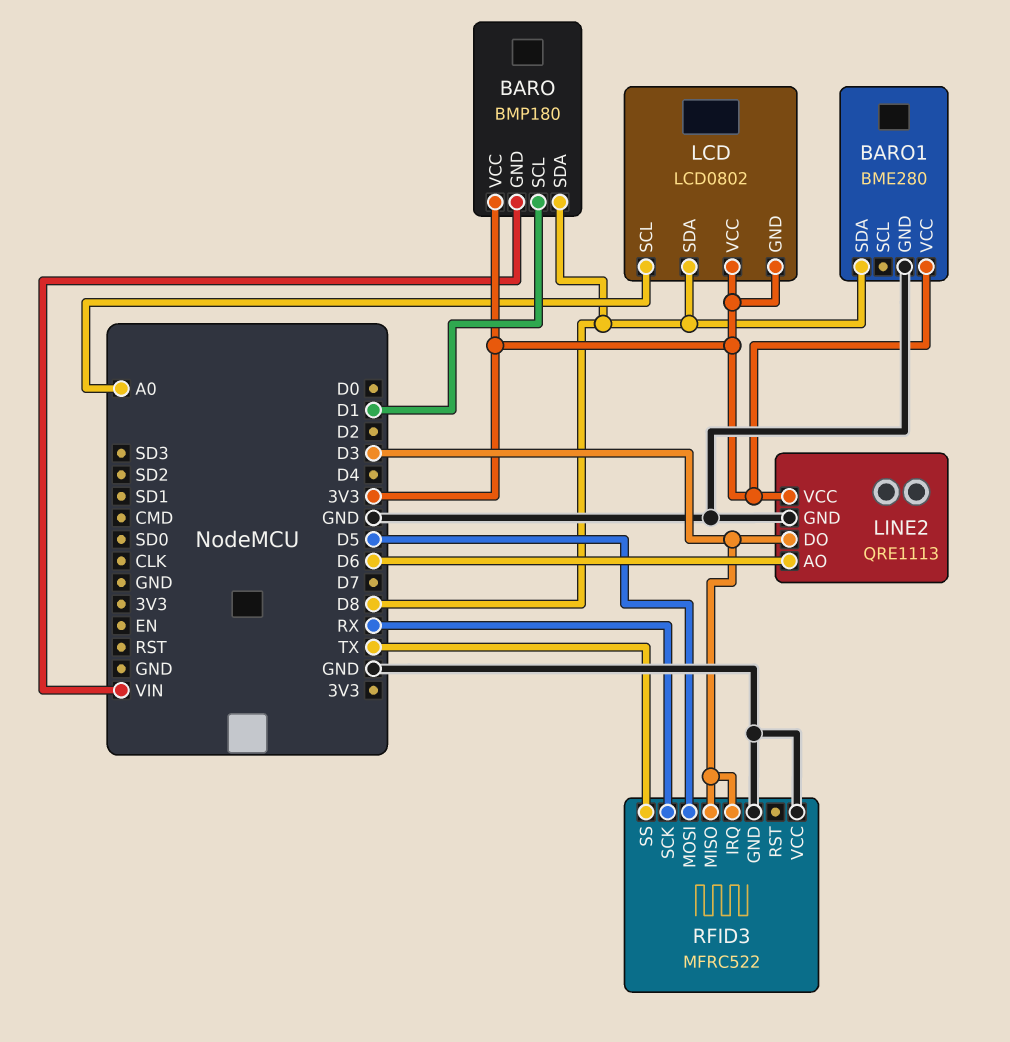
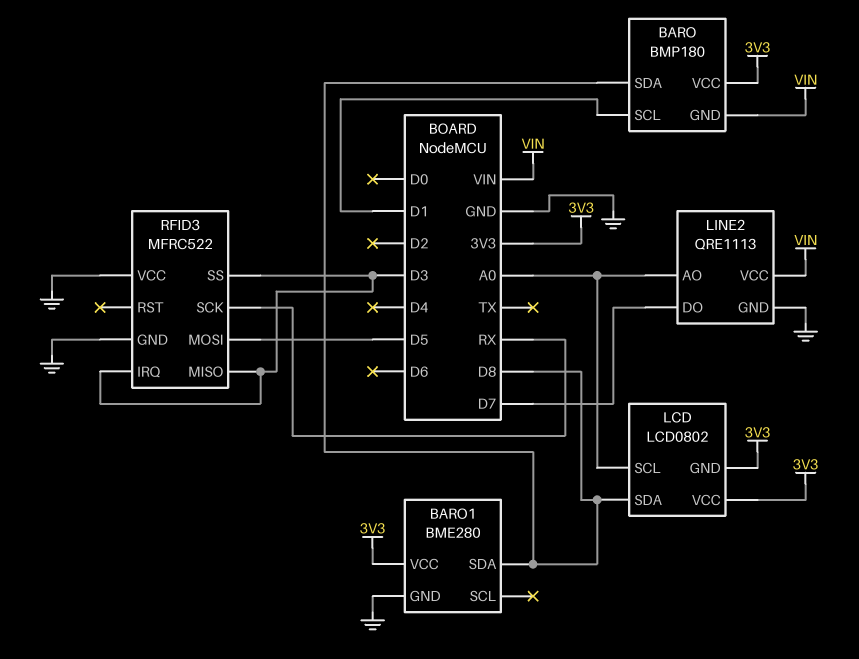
LINE2 pin AO: D6 -> A0
LINE2 pin DO: D3 -> D7
LINE2 pin VCC: 3V3 -> VIN
RFID3 pin SS: TX -> D3

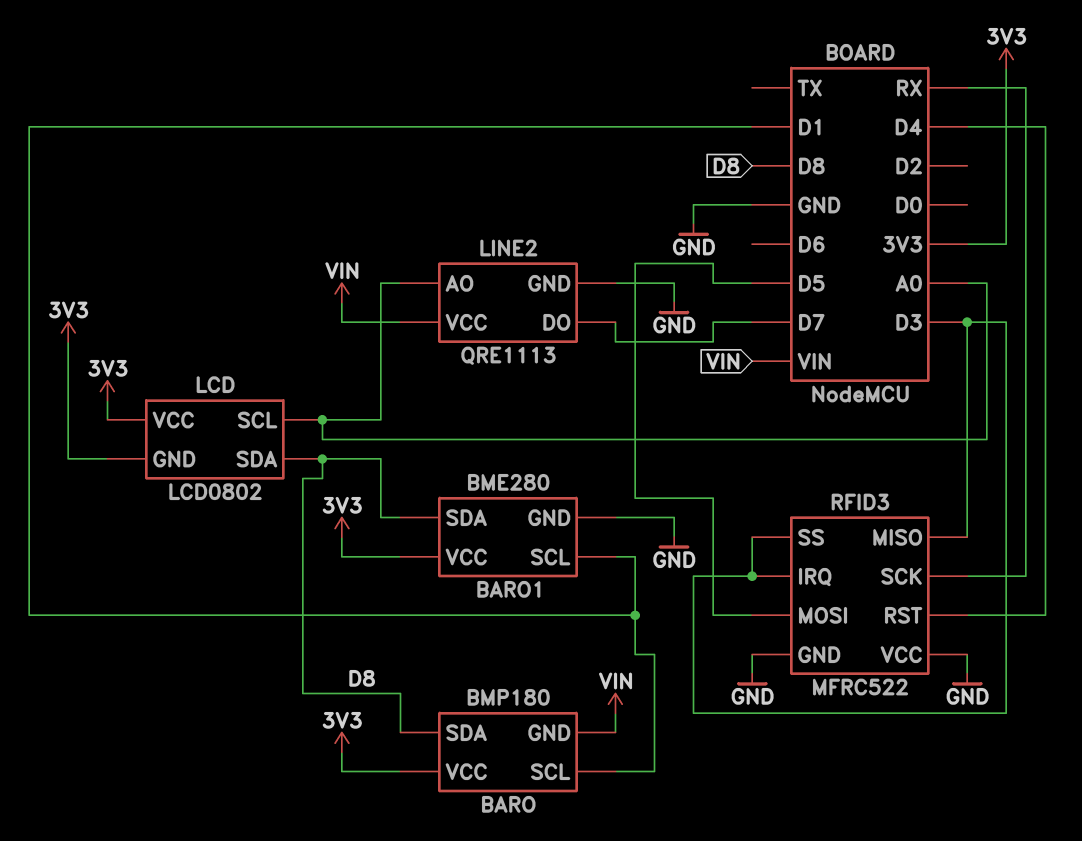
BARO1 pin SCL: none -> D1
RFID3 pin RST: none -> D4

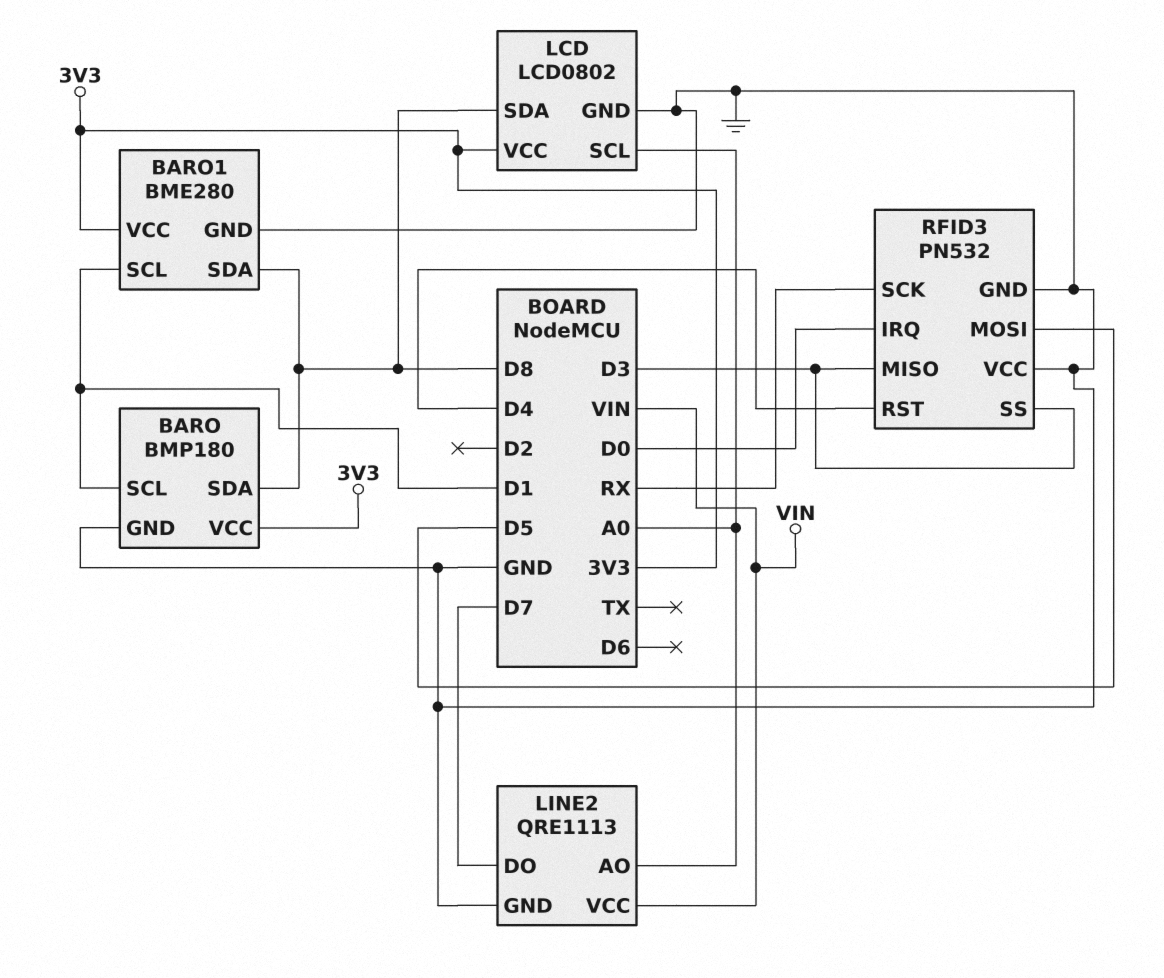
BARO pin GND: VIN -> GND
LCD pin GND: 3V3 -> GND
RFID3: MFRC522 -> PN532
RFID3 pin IRQ: D3 -> D0

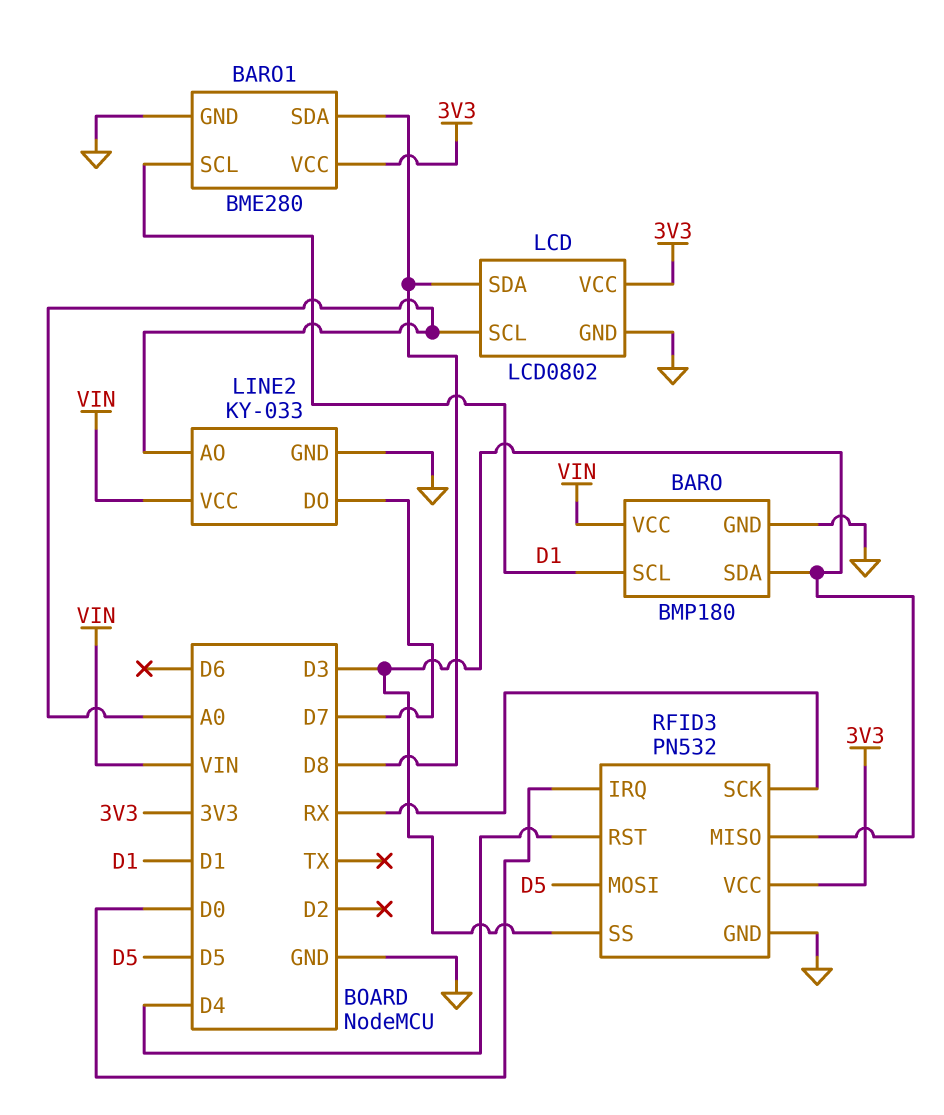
BARO pin SDA: D8 -> D3
BARO pin VCC: 3V3 -> VIN
LINE2: QRE1113 -> KY-033
RFID3 pin VCC: GND -> 3V3

